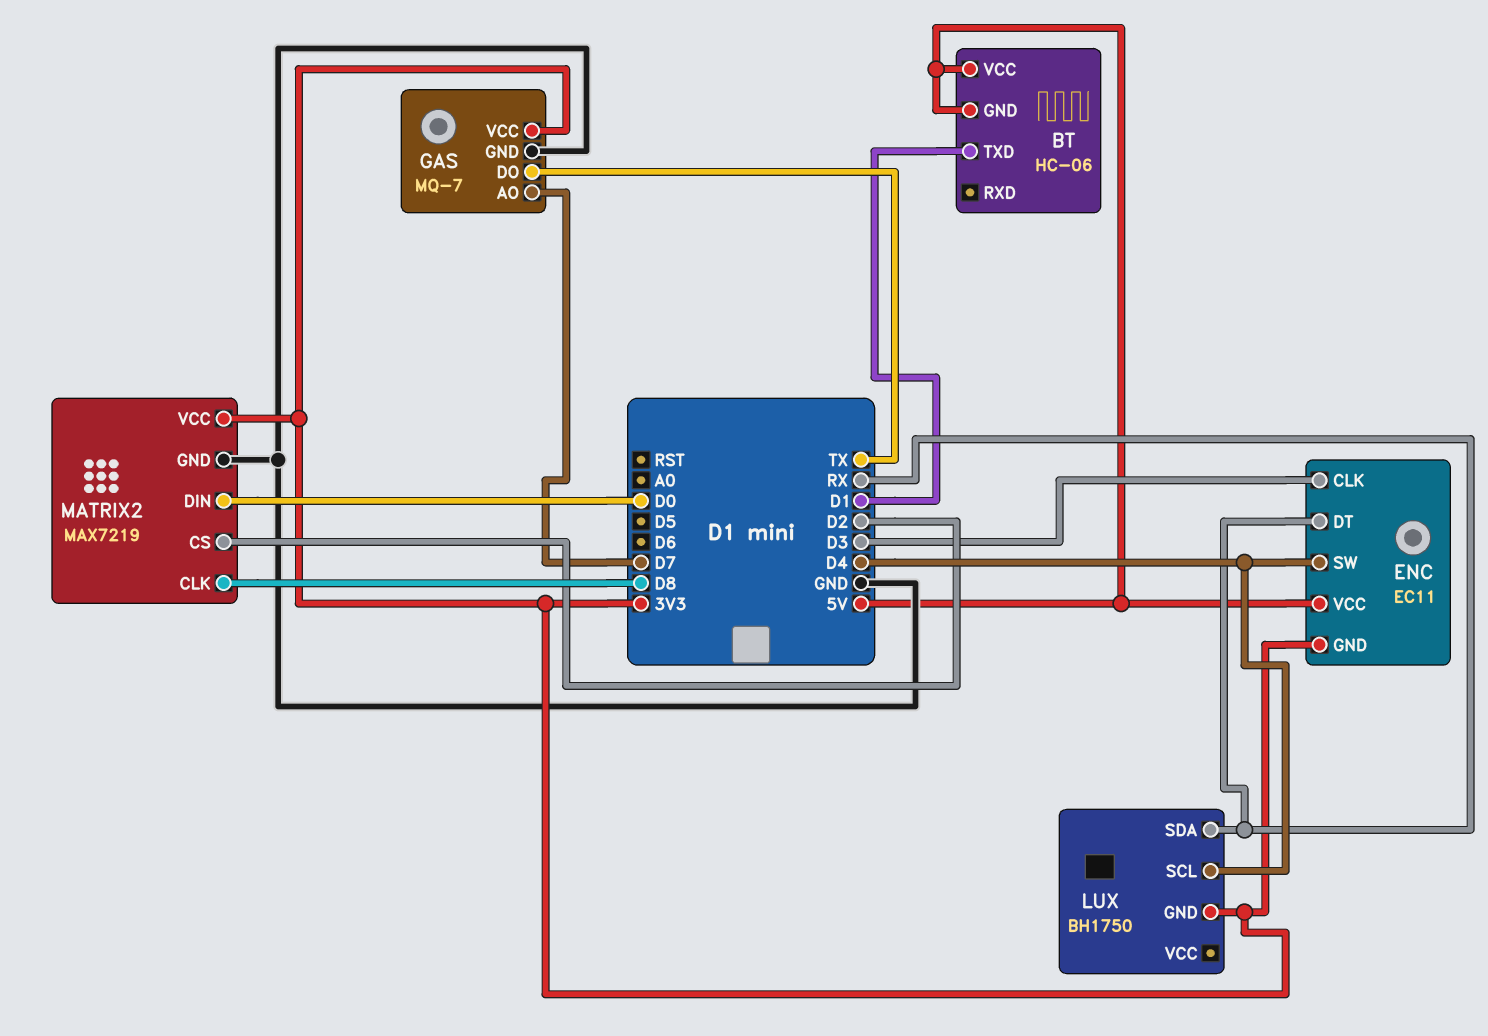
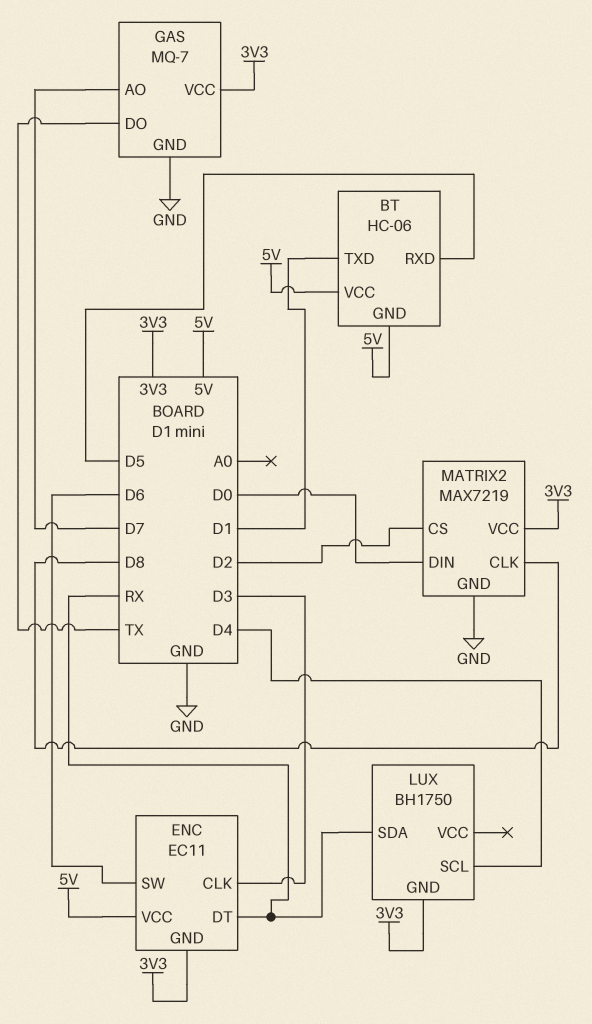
BT pin RXD: none -> D5
ENC pin SW: D4 -> D6

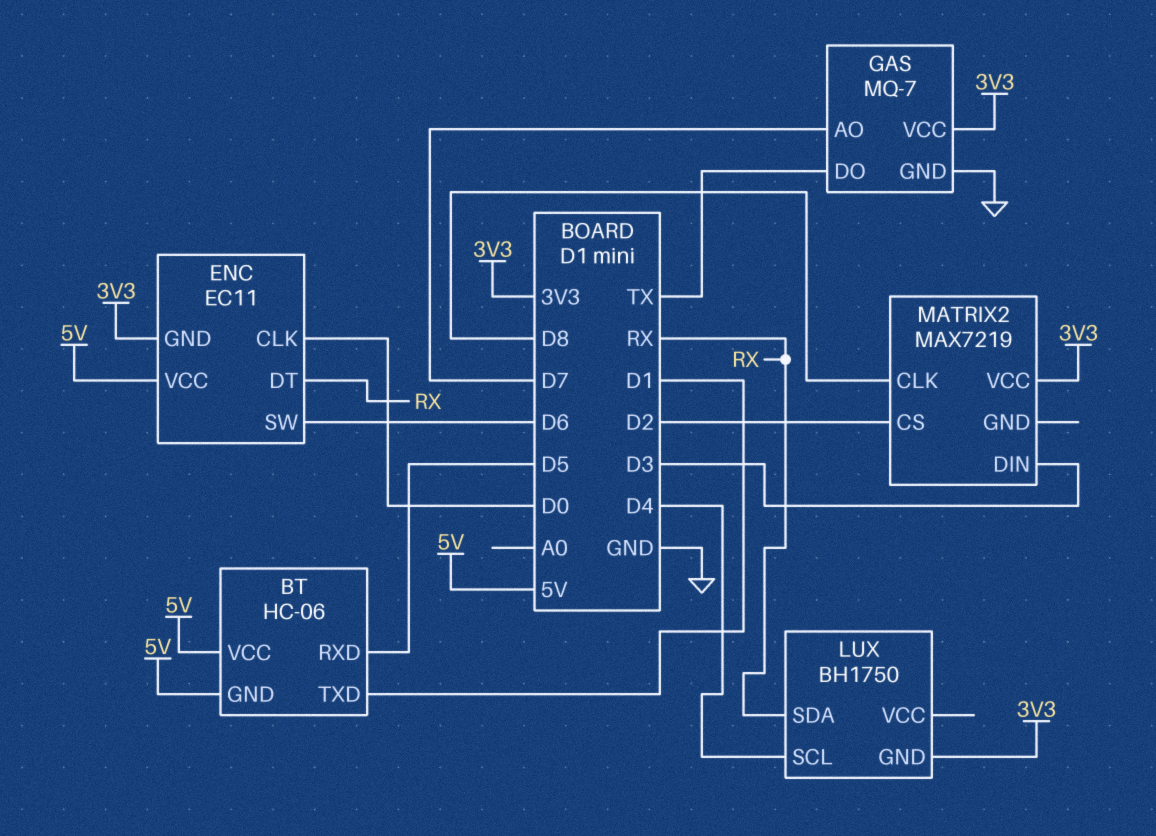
ENC pin CLK: D3 -> D0
MATRIX2 pin DIN: D0 -> D3
MATRIX2 pin GND: GND -> none

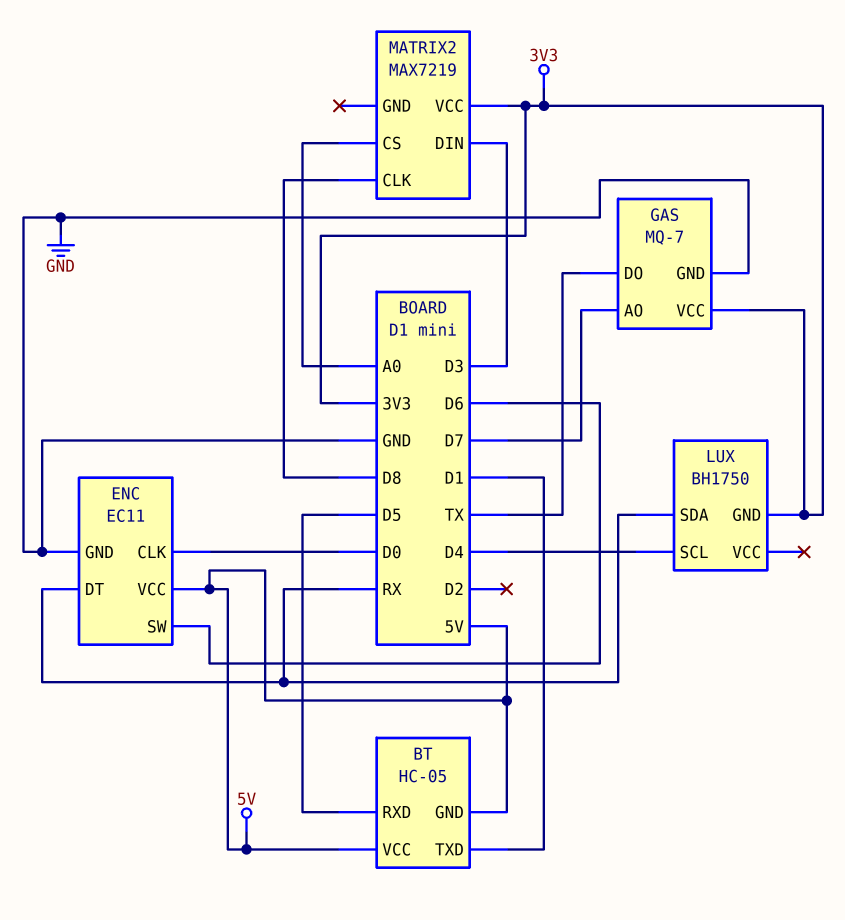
BT: HC-06 -> HC-05
ENC pin GND: 3V3 -> GND
MATRIX2 pin CS: D2 -> A0

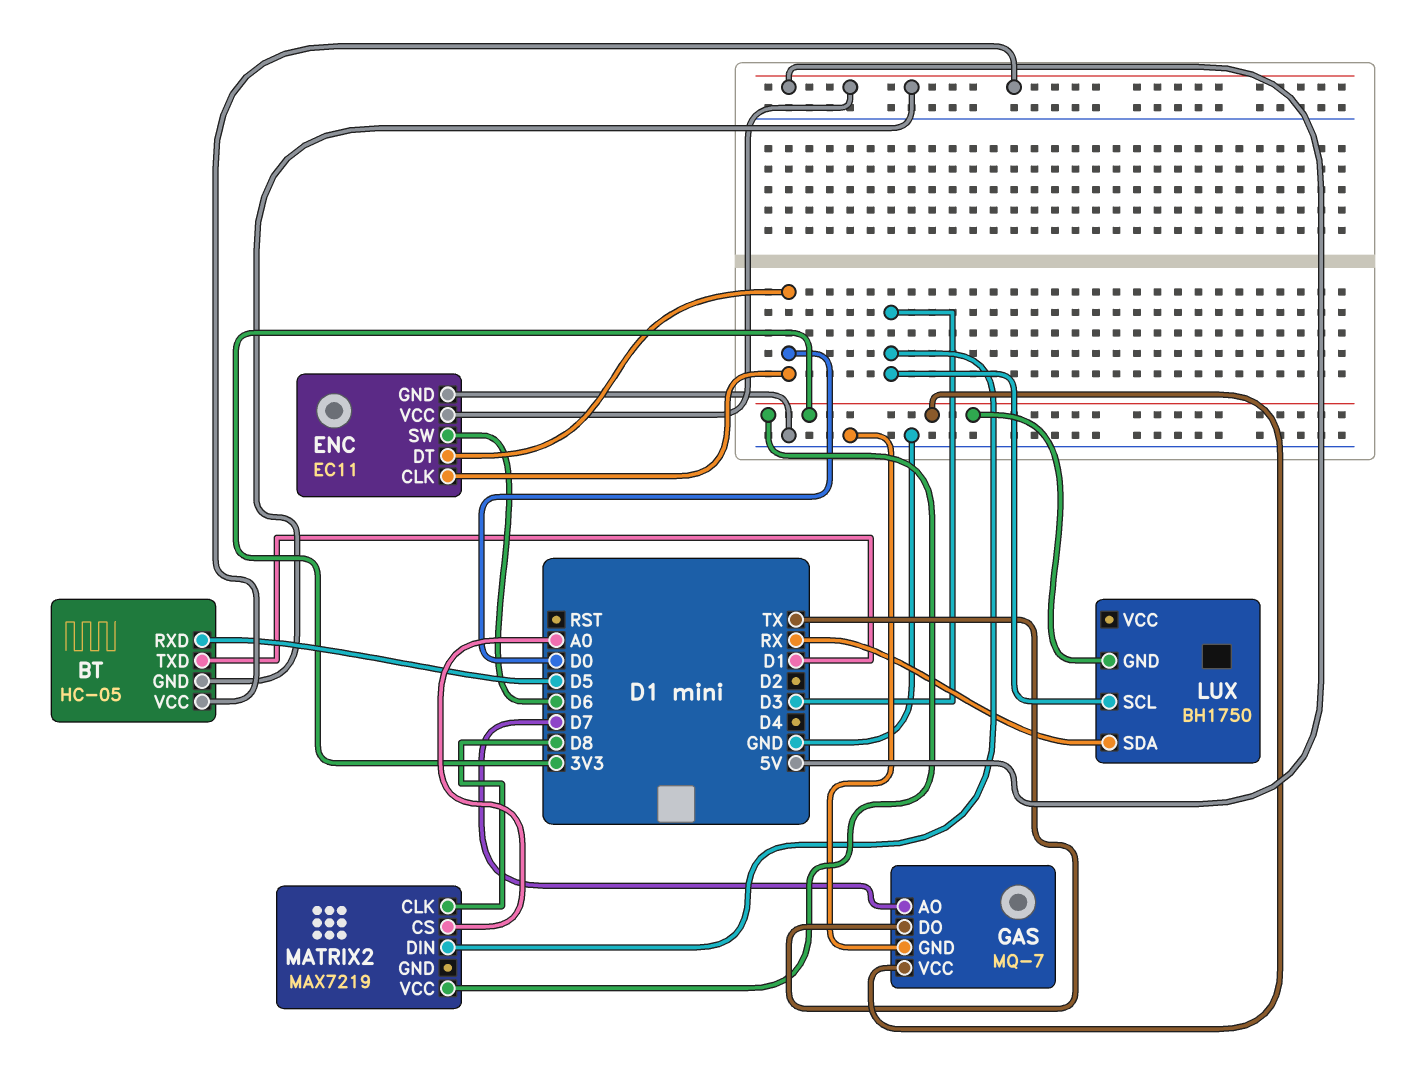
ENC pin DT: RX -> D0
LUX pin SCL: D4 -> D3

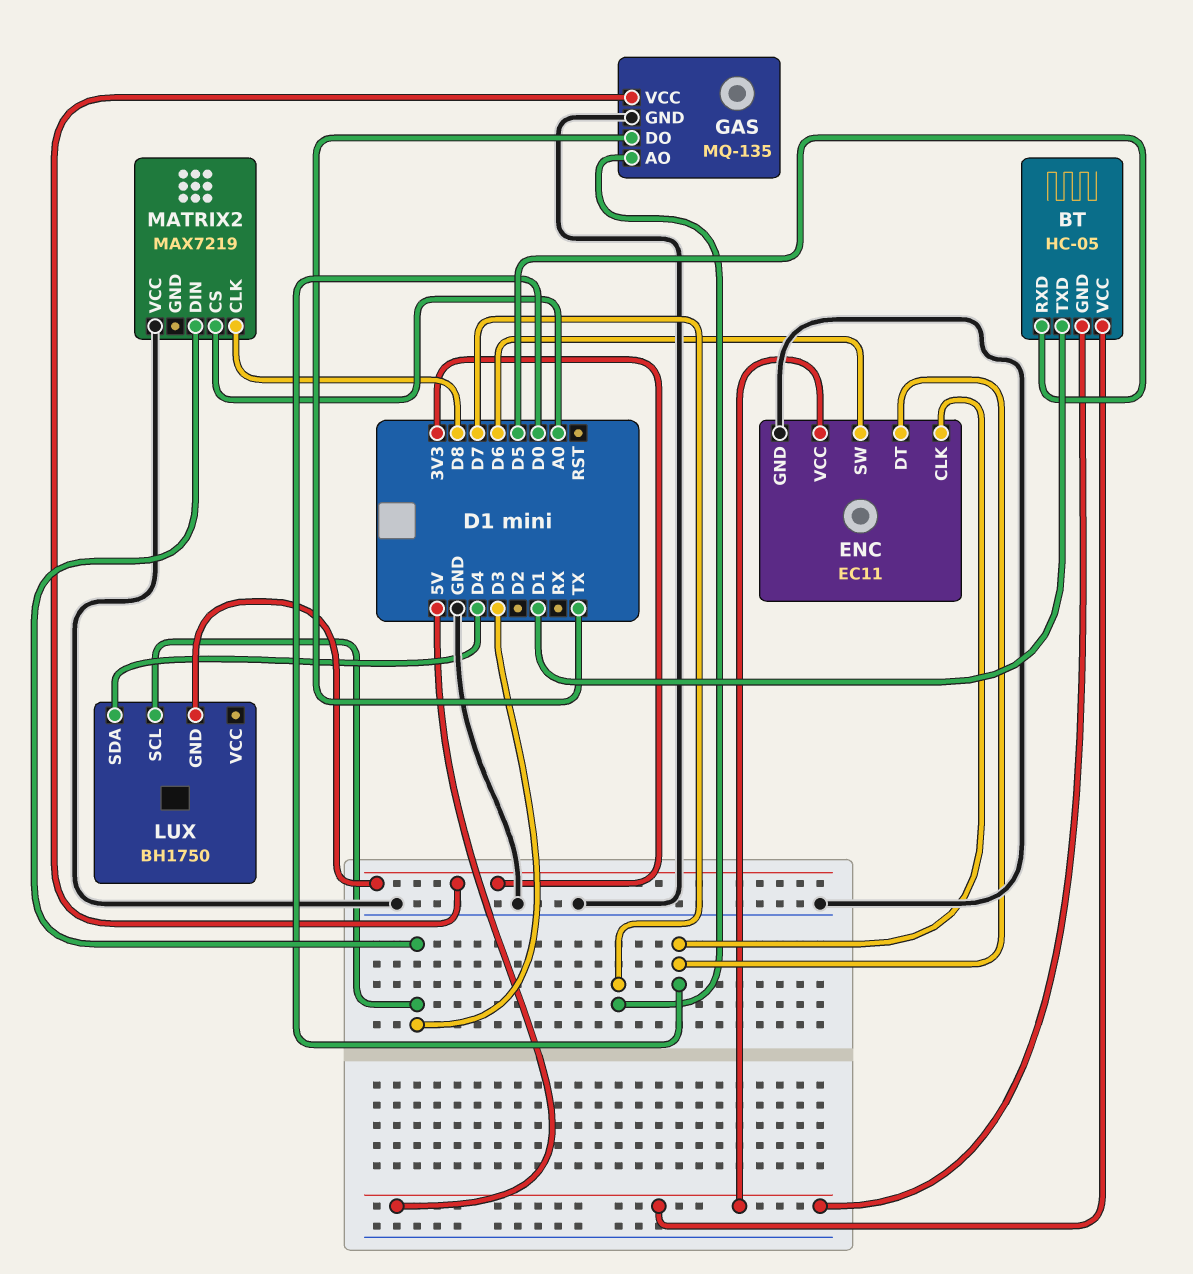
GAS: MQ-7 -> MQ-135
LUX pin SDA: RX -> D4
MATRIX2 pin VCC: 3V3 -> GND

